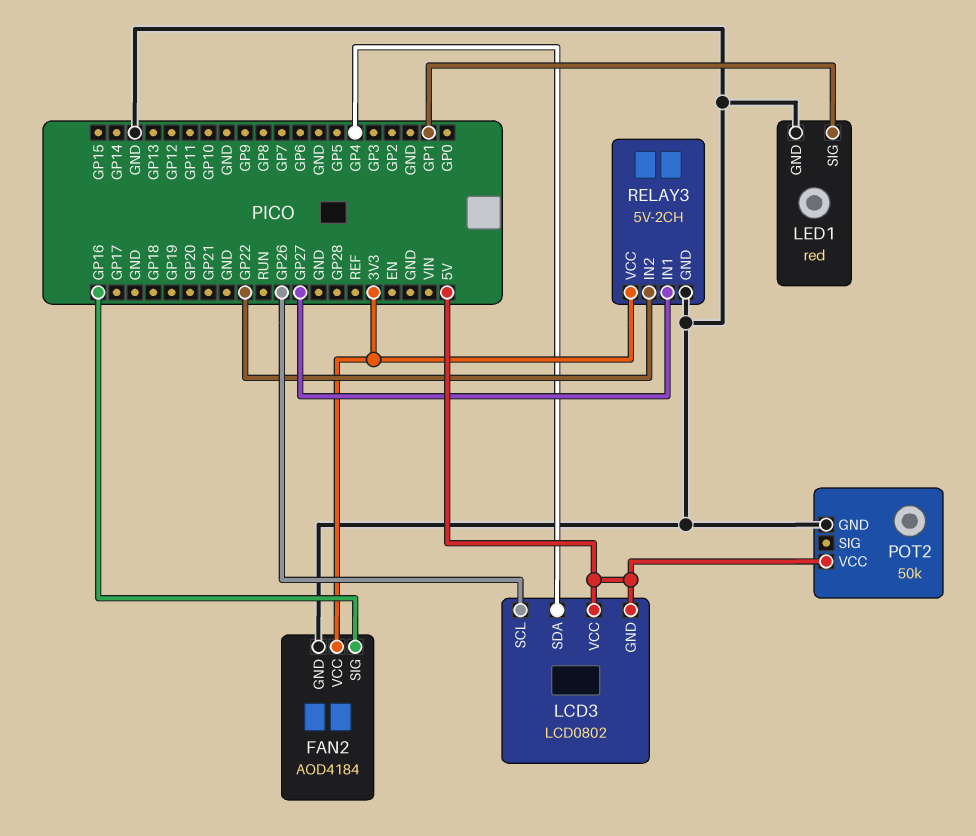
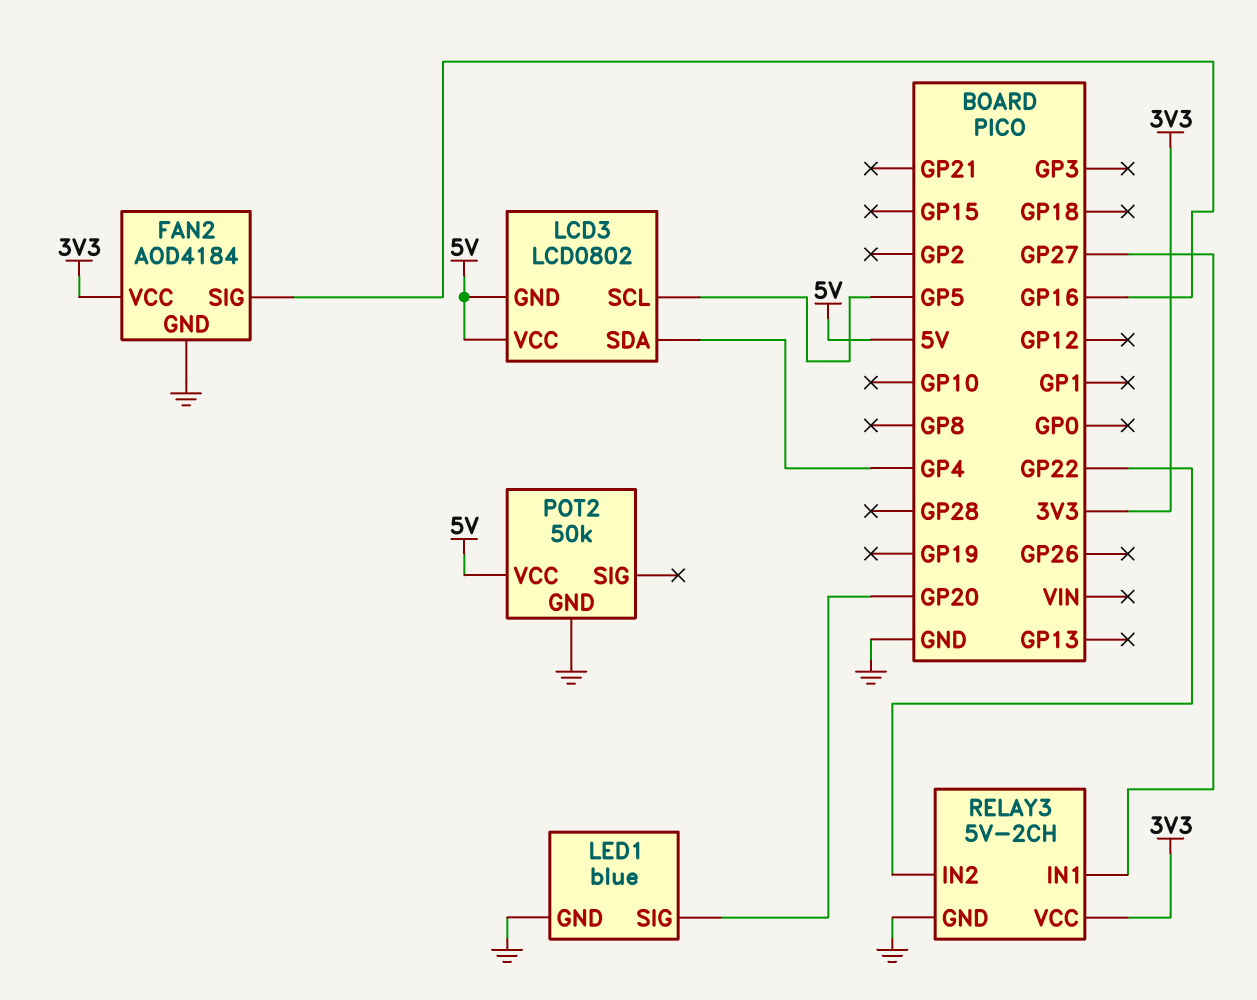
LCD3 pin SCL: GP26 -> GP5
LED1: red -> blue
LED1 pin SIG: GP1 -> GP20

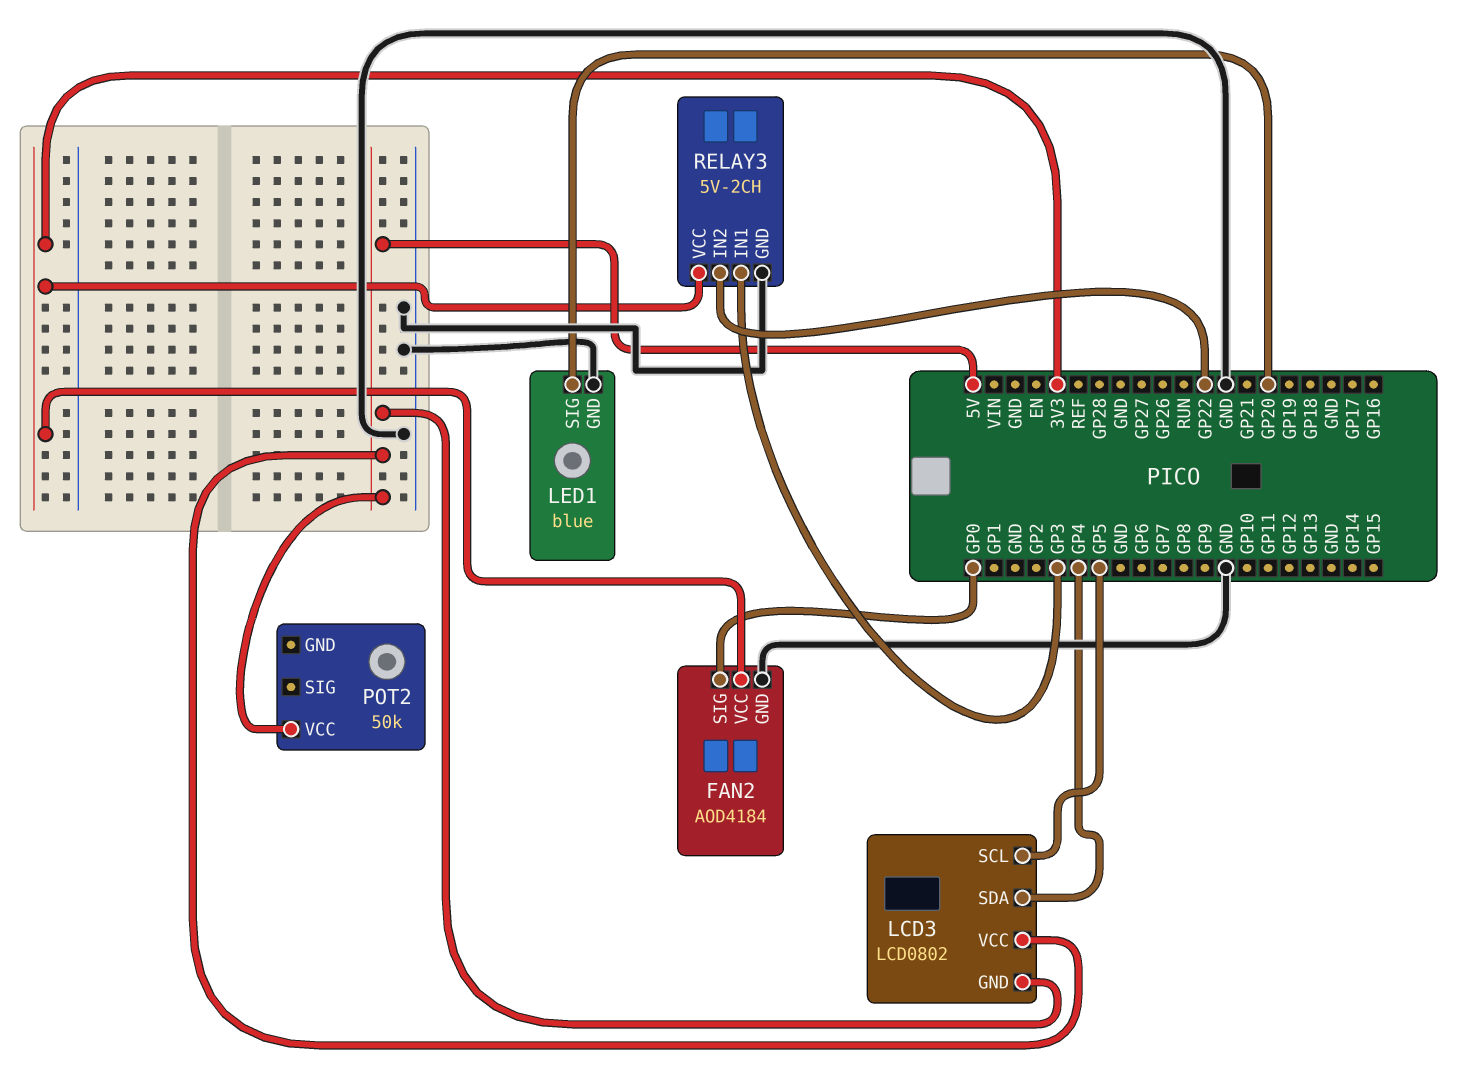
FAN2 pin SIG: GP16 -> GP0
POT2 pin GND: GND -> none
RELAY3 pin IN1: GP27 -> GP3

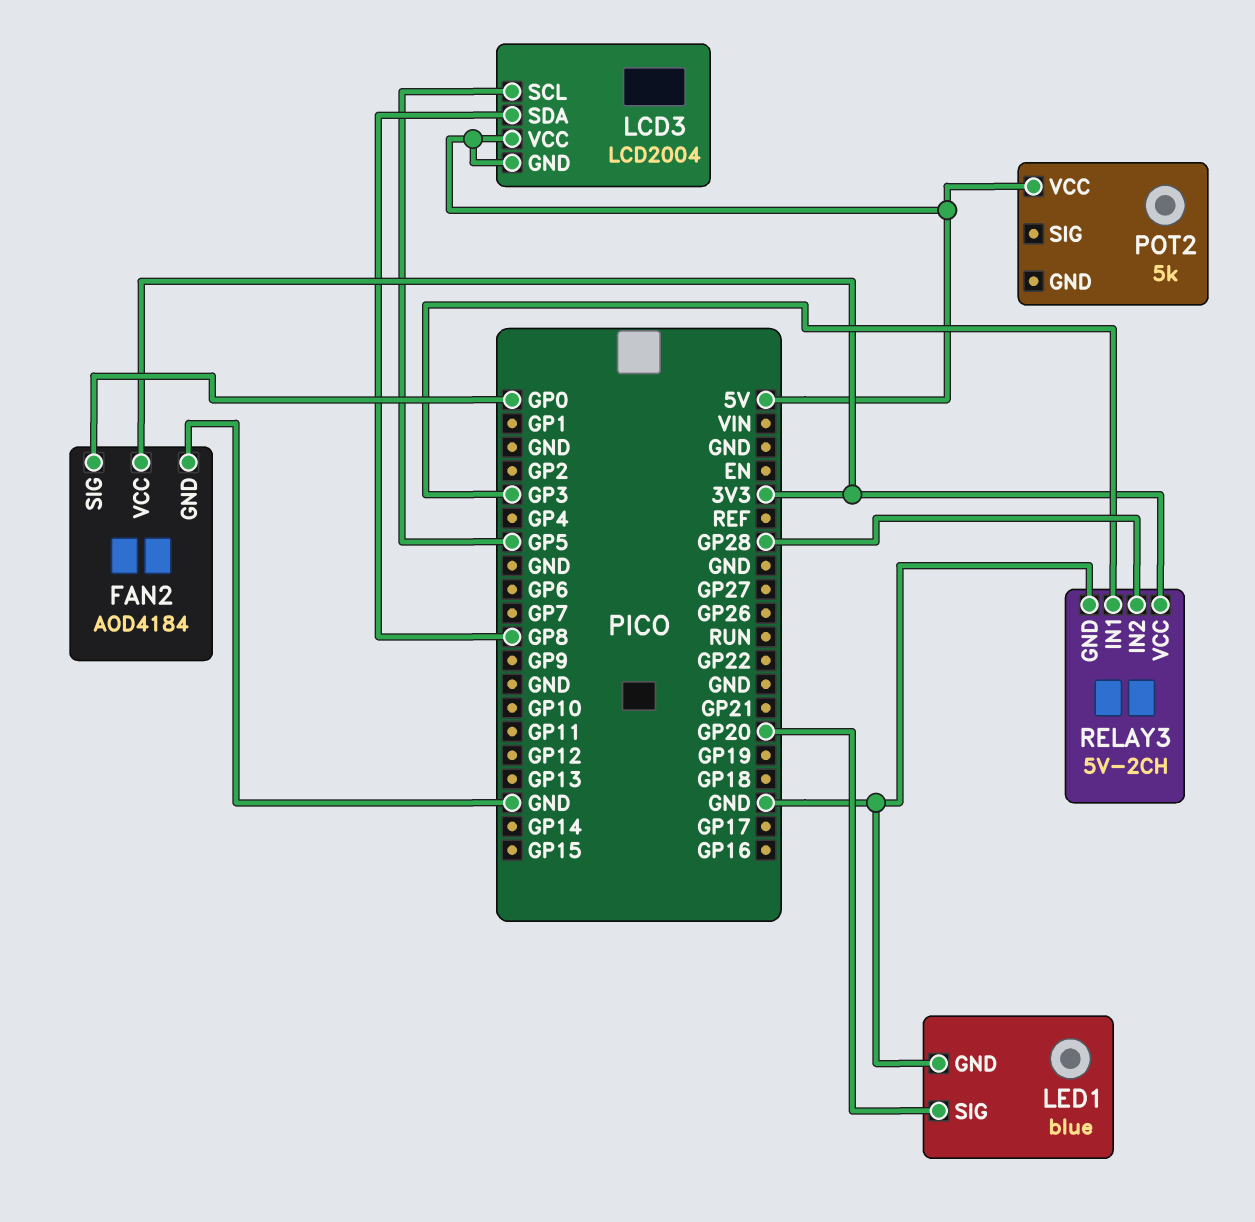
LCD3: LCD0802 -> LCD2004
LCD3 pin SDA: GP4 -> GP8
POT2: 50k -> 5k
RELAY3 pin IN2: GP22 -> GP28

